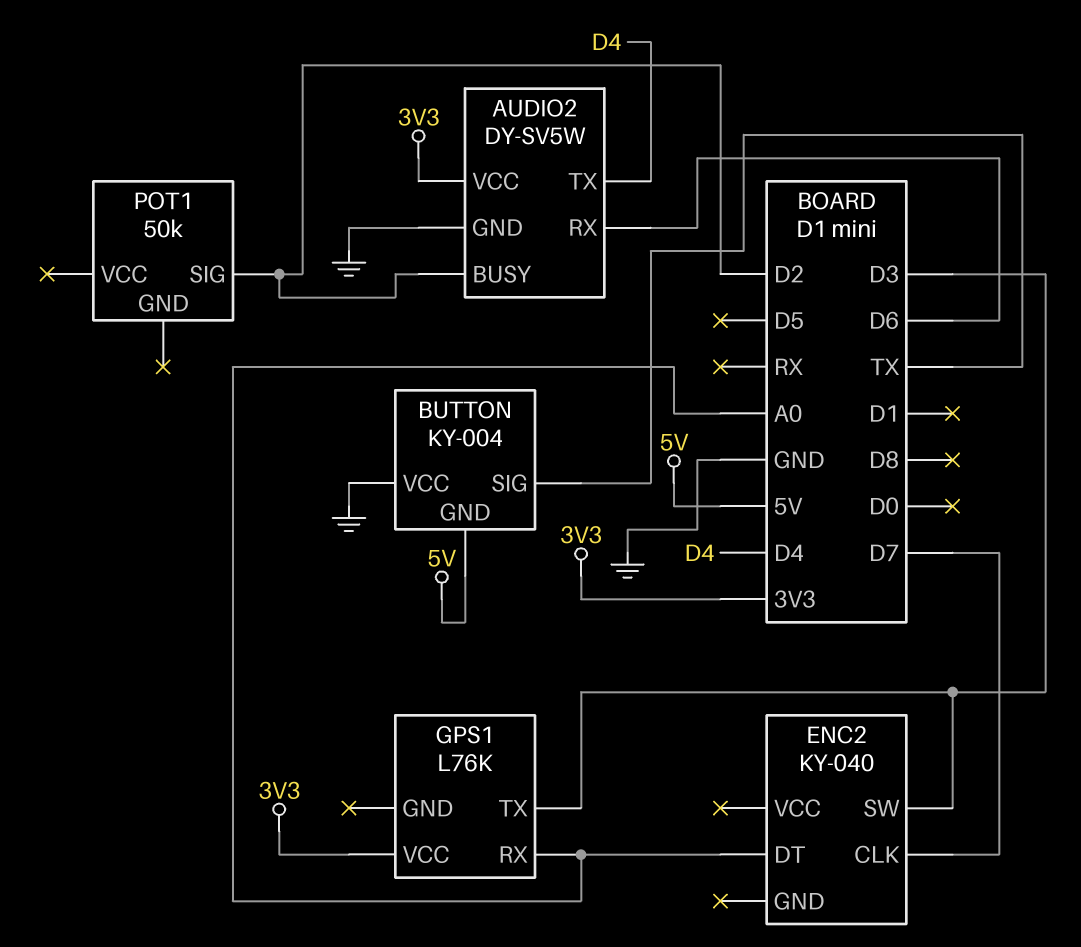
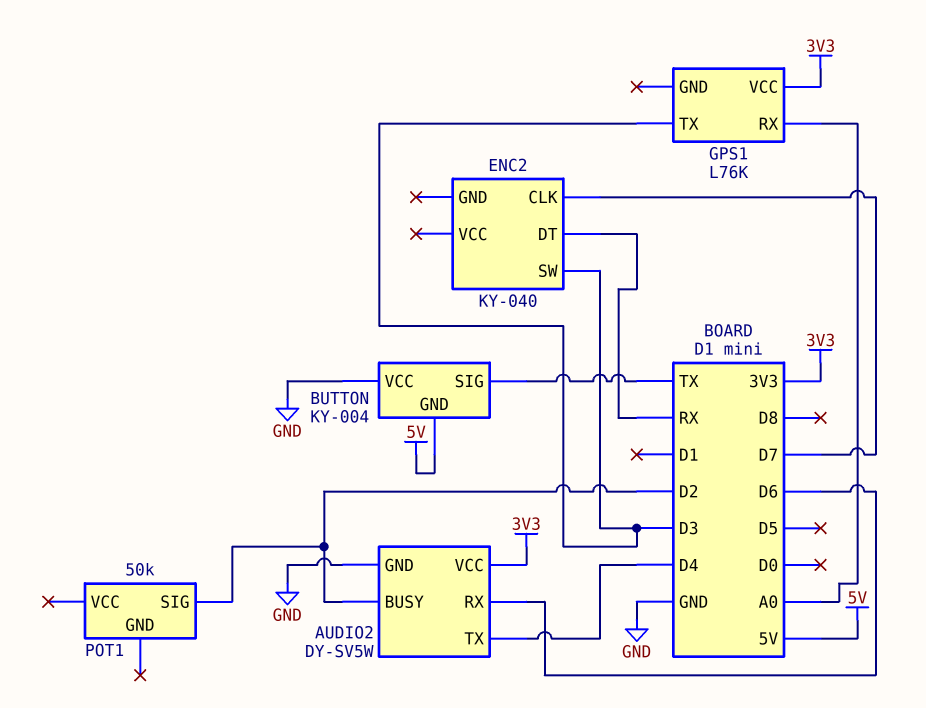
ENC2 pin DT: A0 -> RX

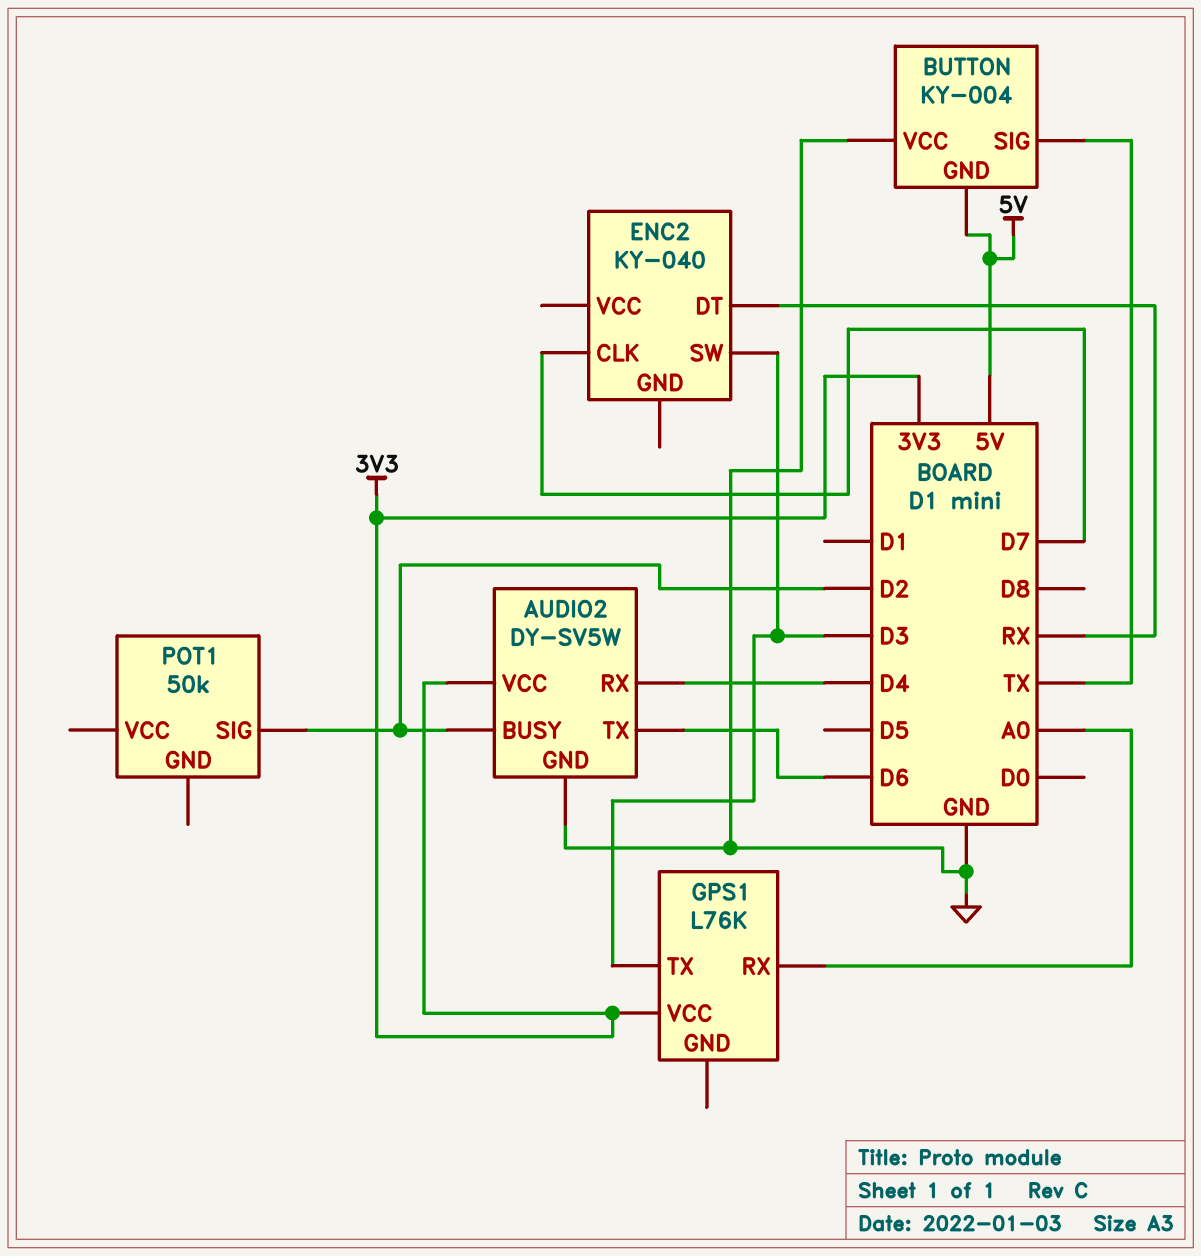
AUDIO2 pin RX: D6 -> D4
AUDIO2 pin TX: D4 -> D6

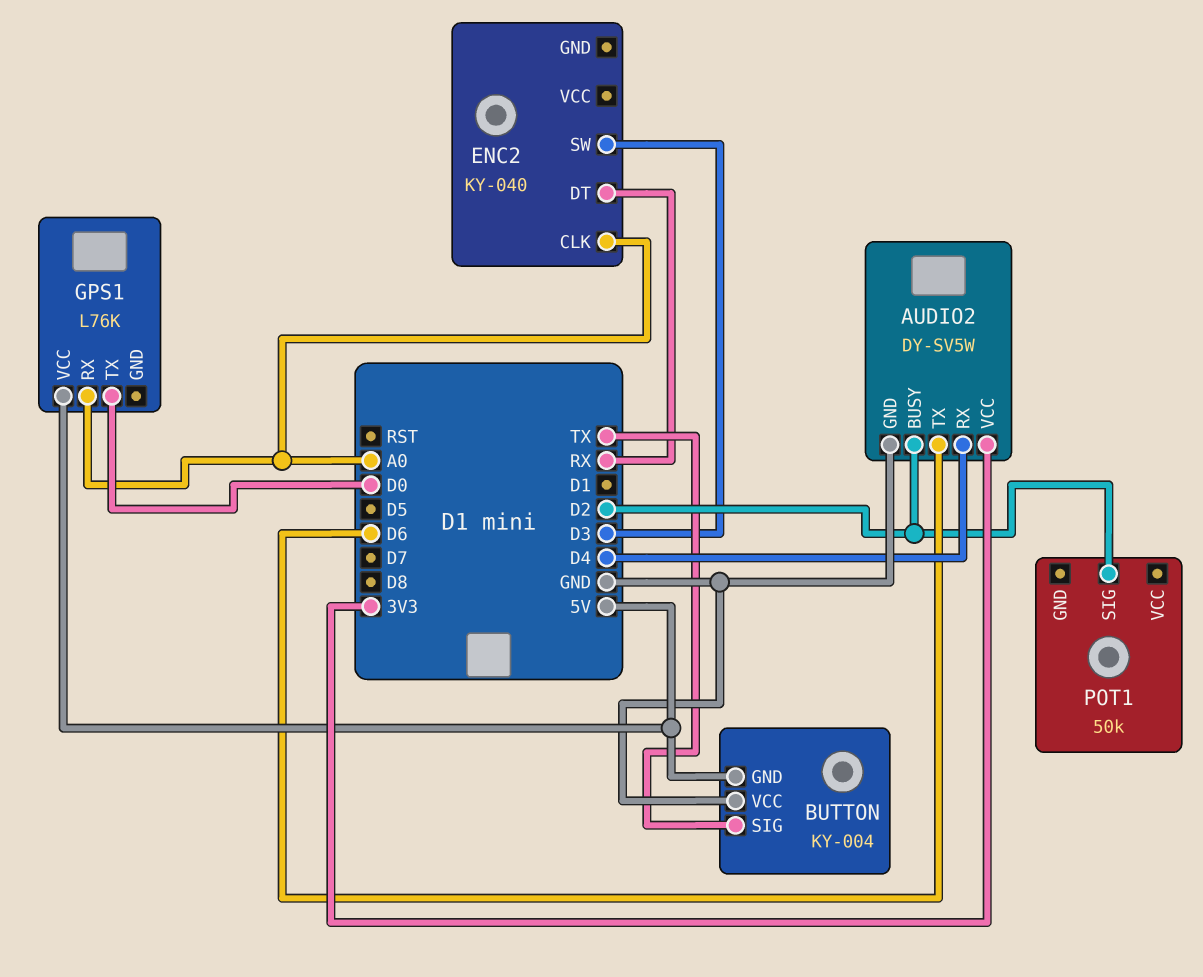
ENC2 pin CLK: D7 -> A0
GPS1 pin TX: D3 -> D0
GPS1 pin VCC: 3V3 -> 5V

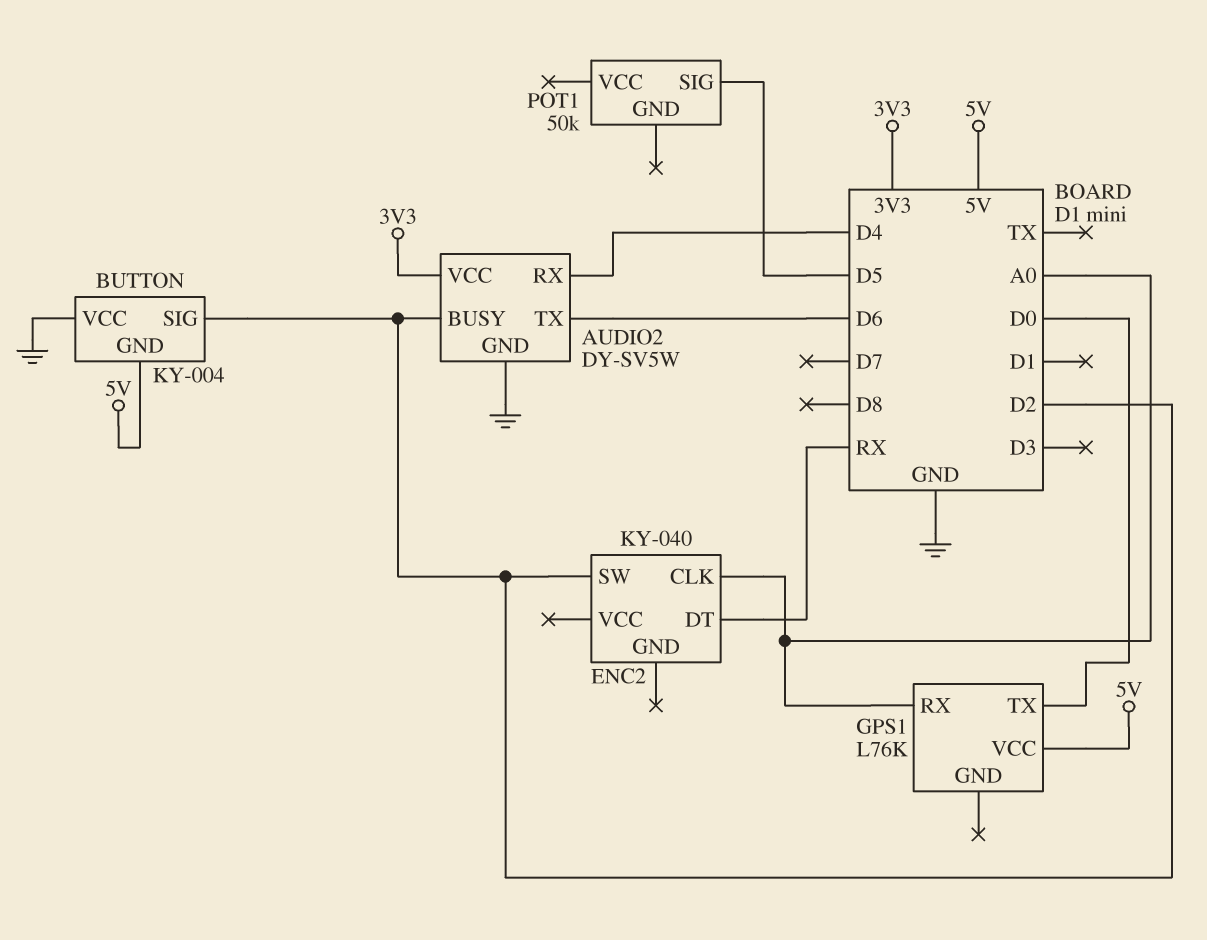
BUTTON pin SIG: TX -> D2
ENC2 pin SW: D3 -> D2
POT1 pin SIG: D2 -> D5

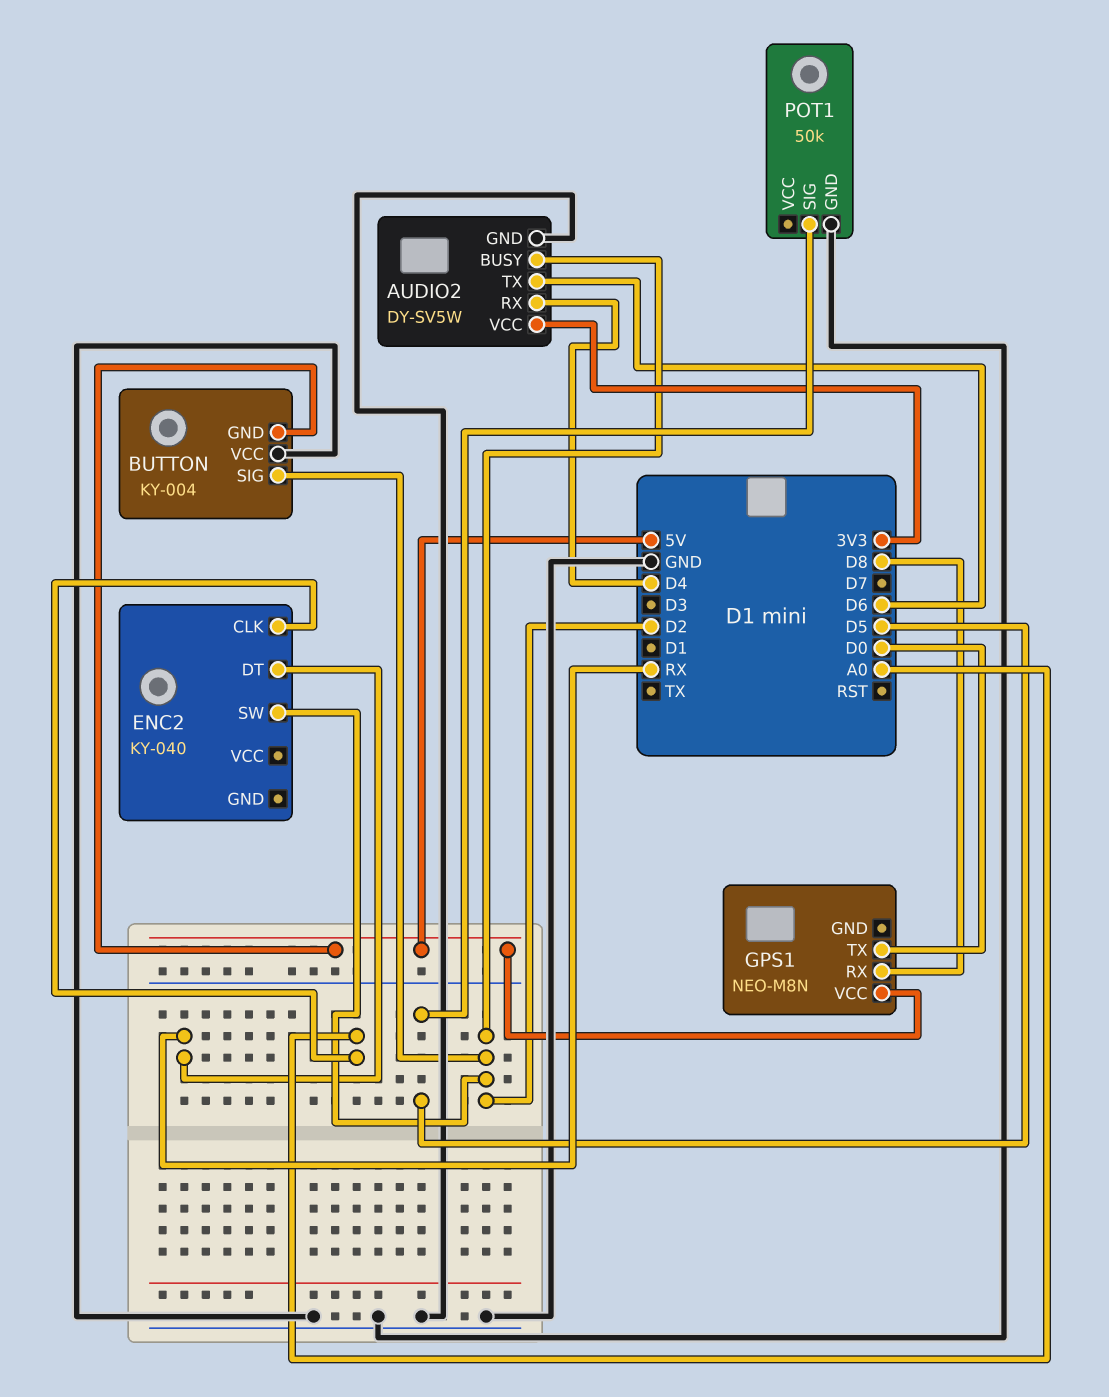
GPS1: L76K -> NEO-M8N
GPS1 pin RX: A0 -> D8
POT1 pin GND: none -> GND

